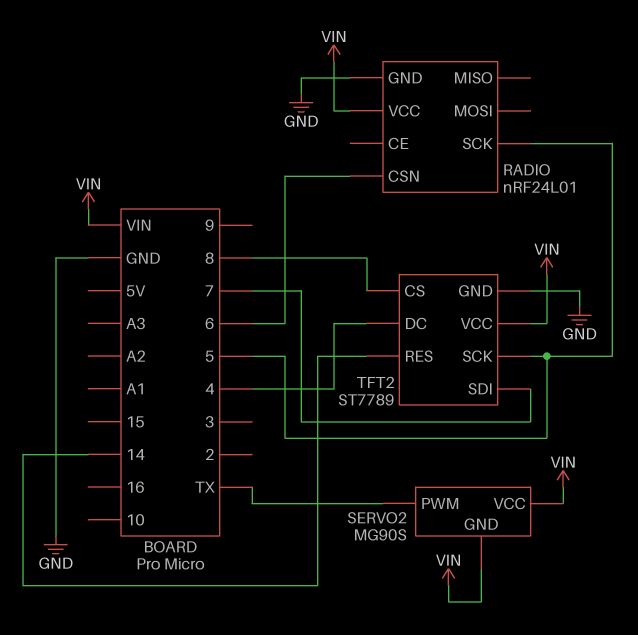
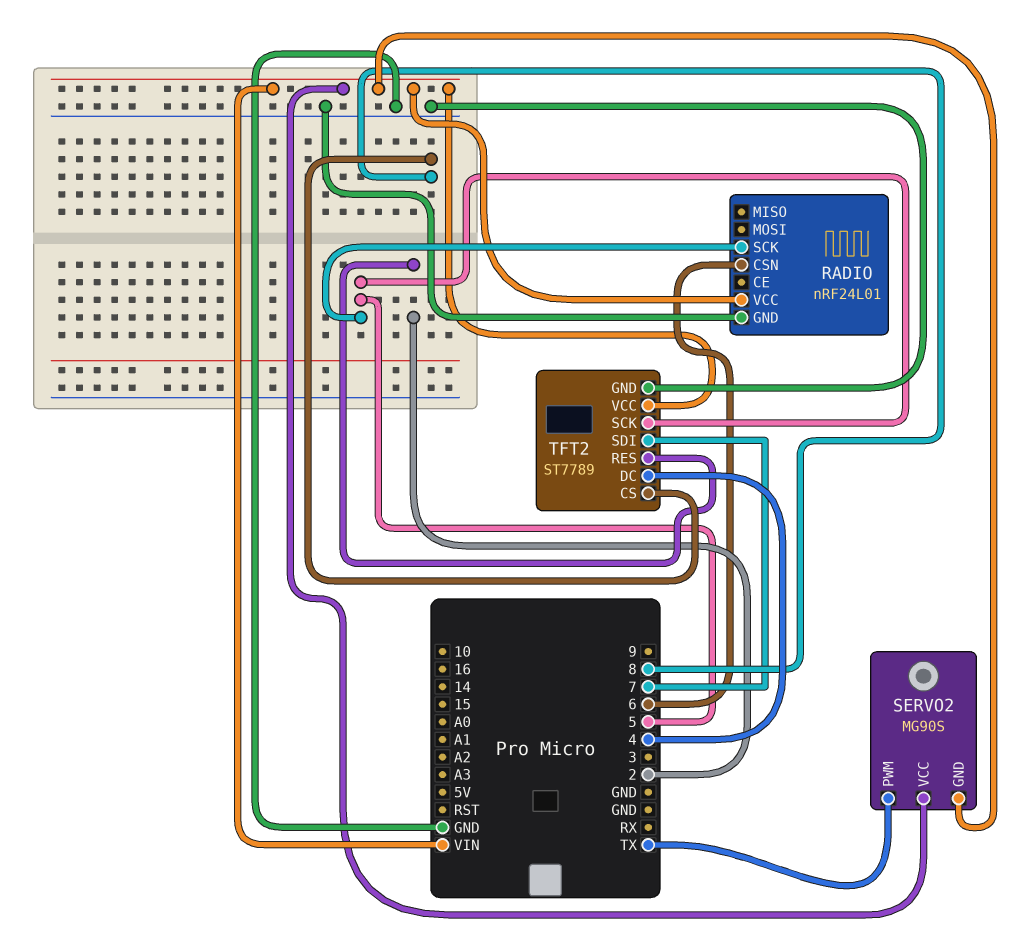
TFT2 pin RES: 14 -> 2

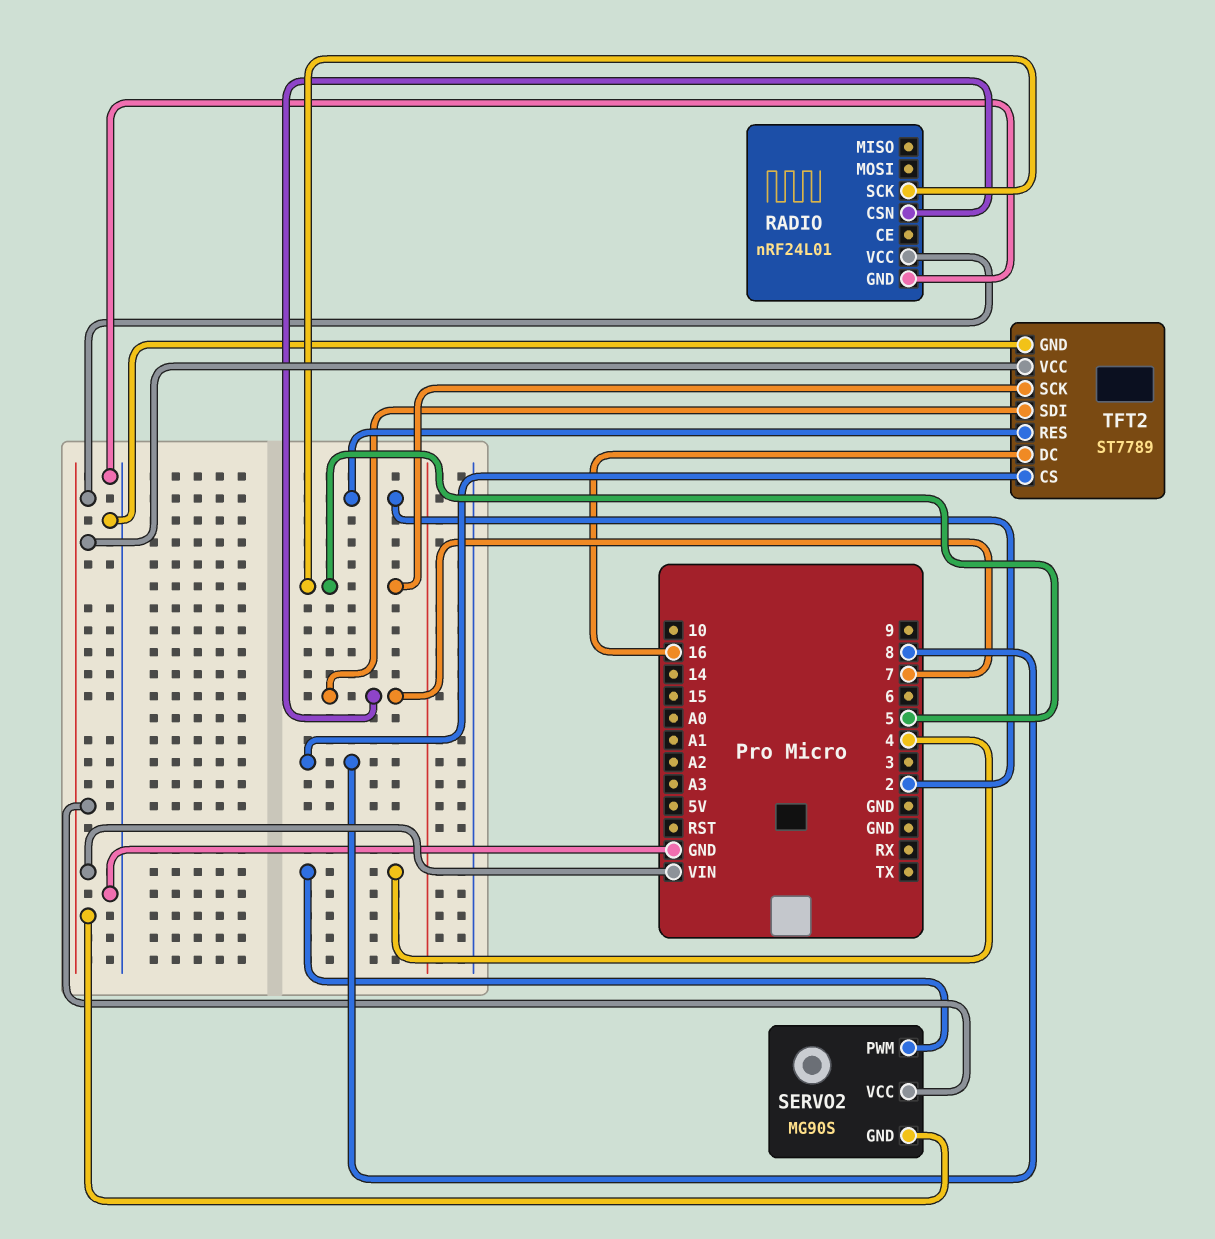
RADIO pin CSN: 6 -> 7
SERVO2 pin PWM: TX -> 4
TFT2 pin DC: 4 -> 16

